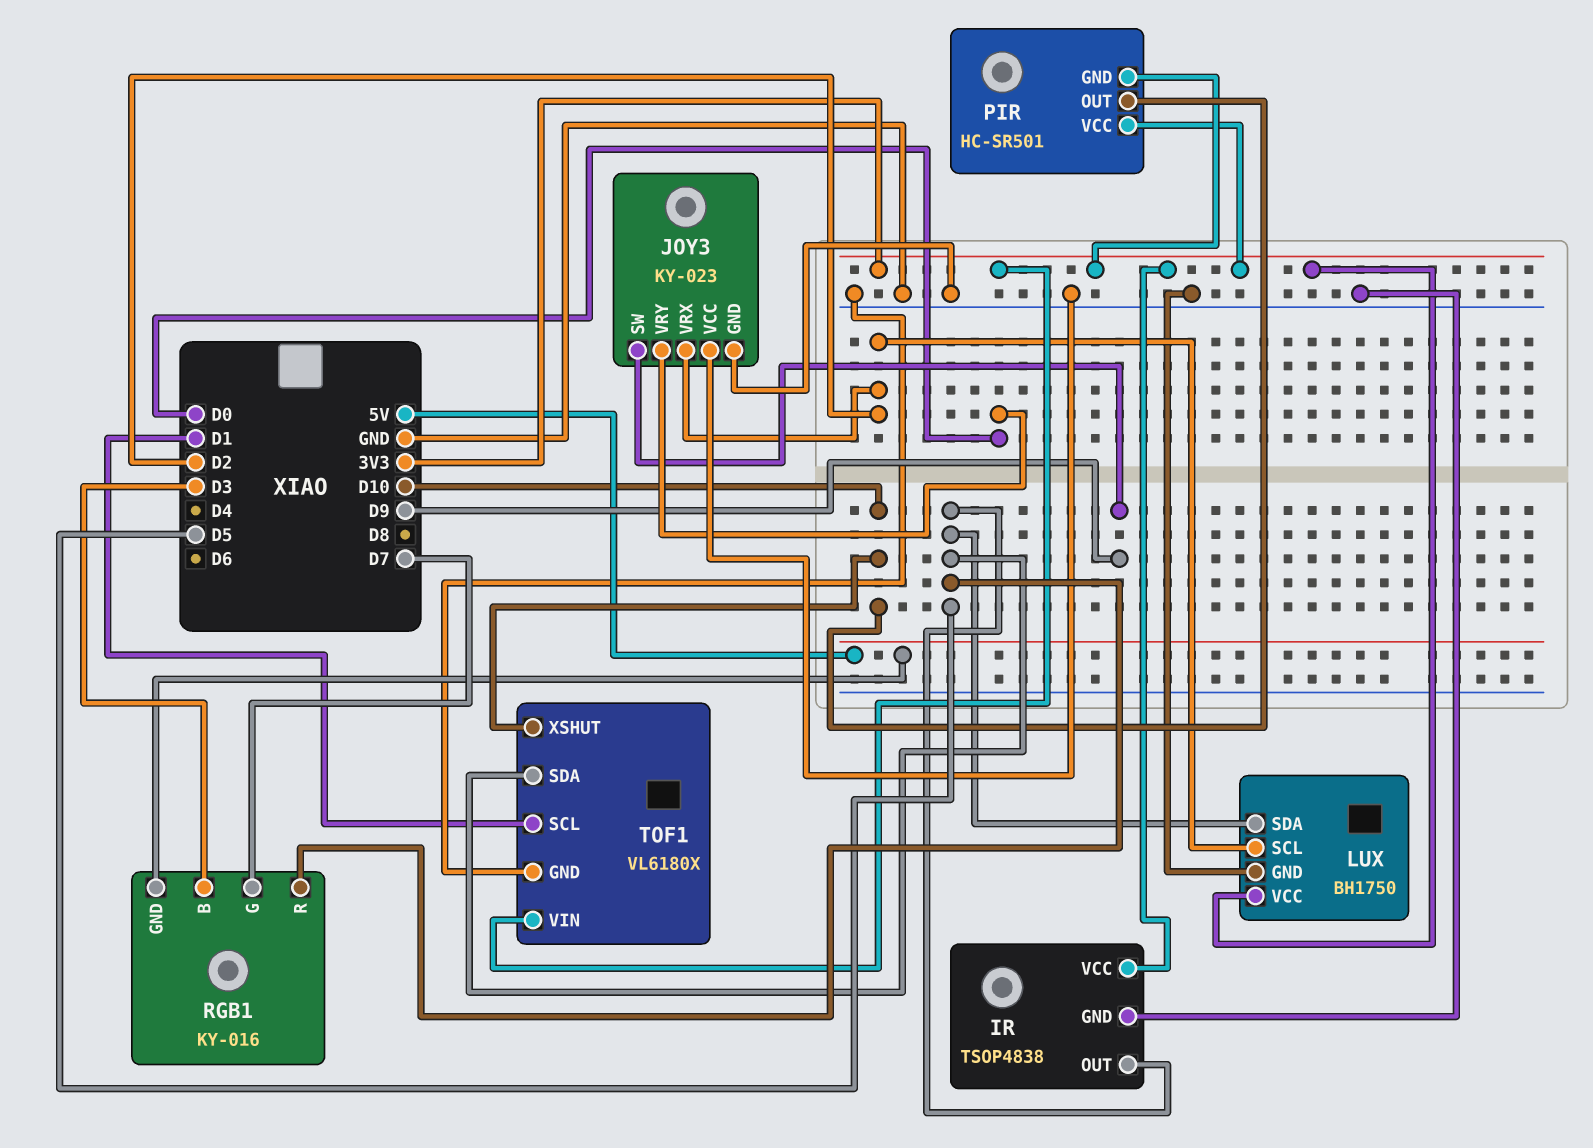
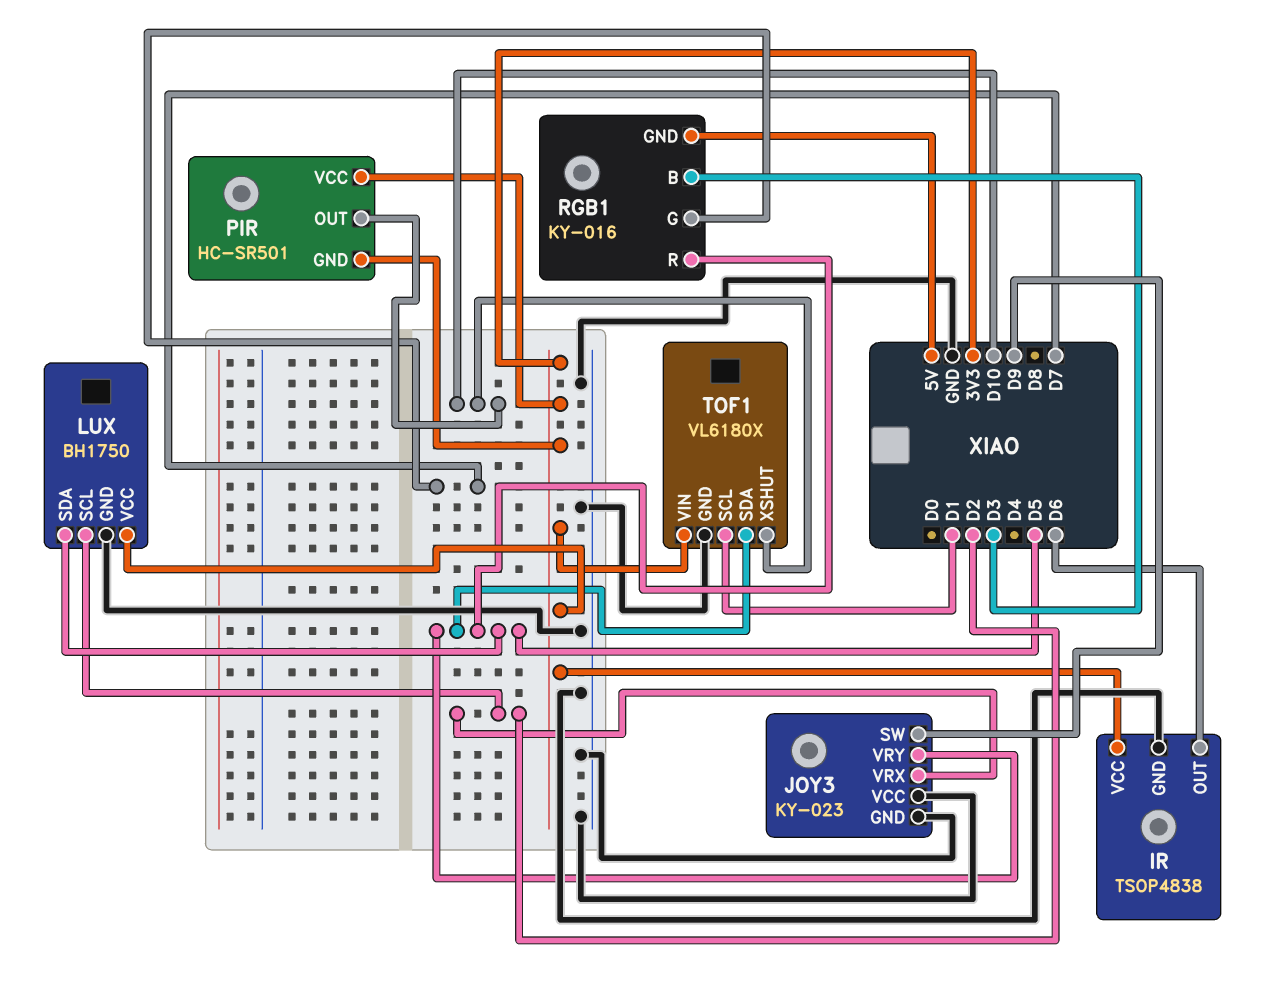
IR pin OUT: D5 -> D6
JOY3 pin VRY: D0 -> D5

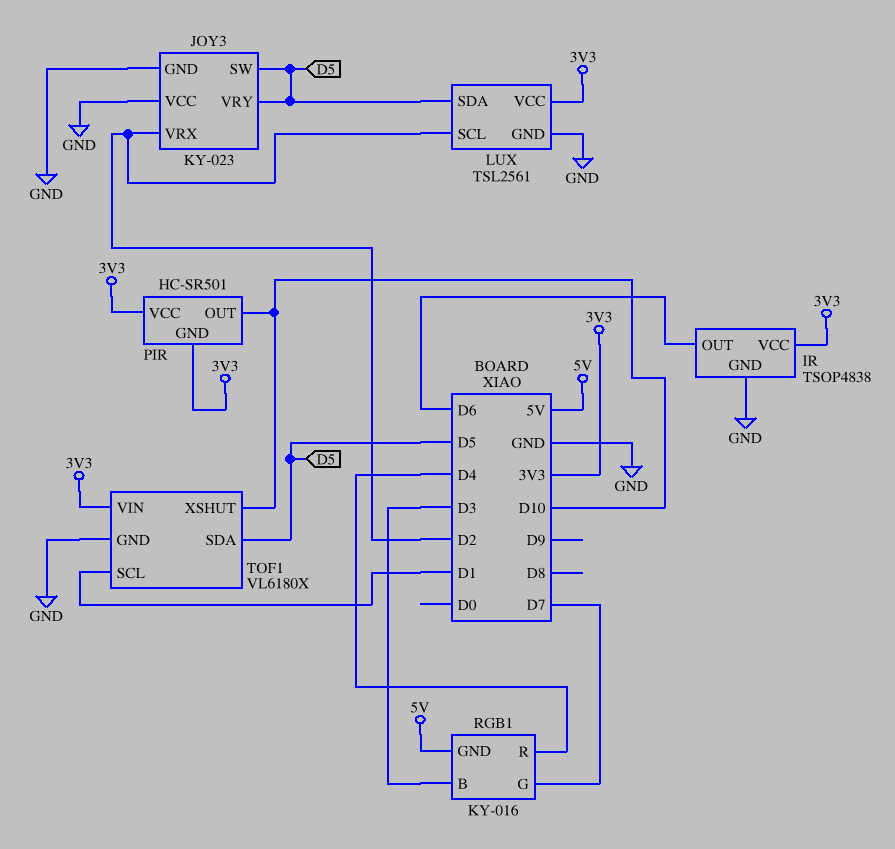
JOY3 pin SW: D9 -> D5
LUX: BH1750 -> TSL2561
RGB1 pin R: D5 -> D4

